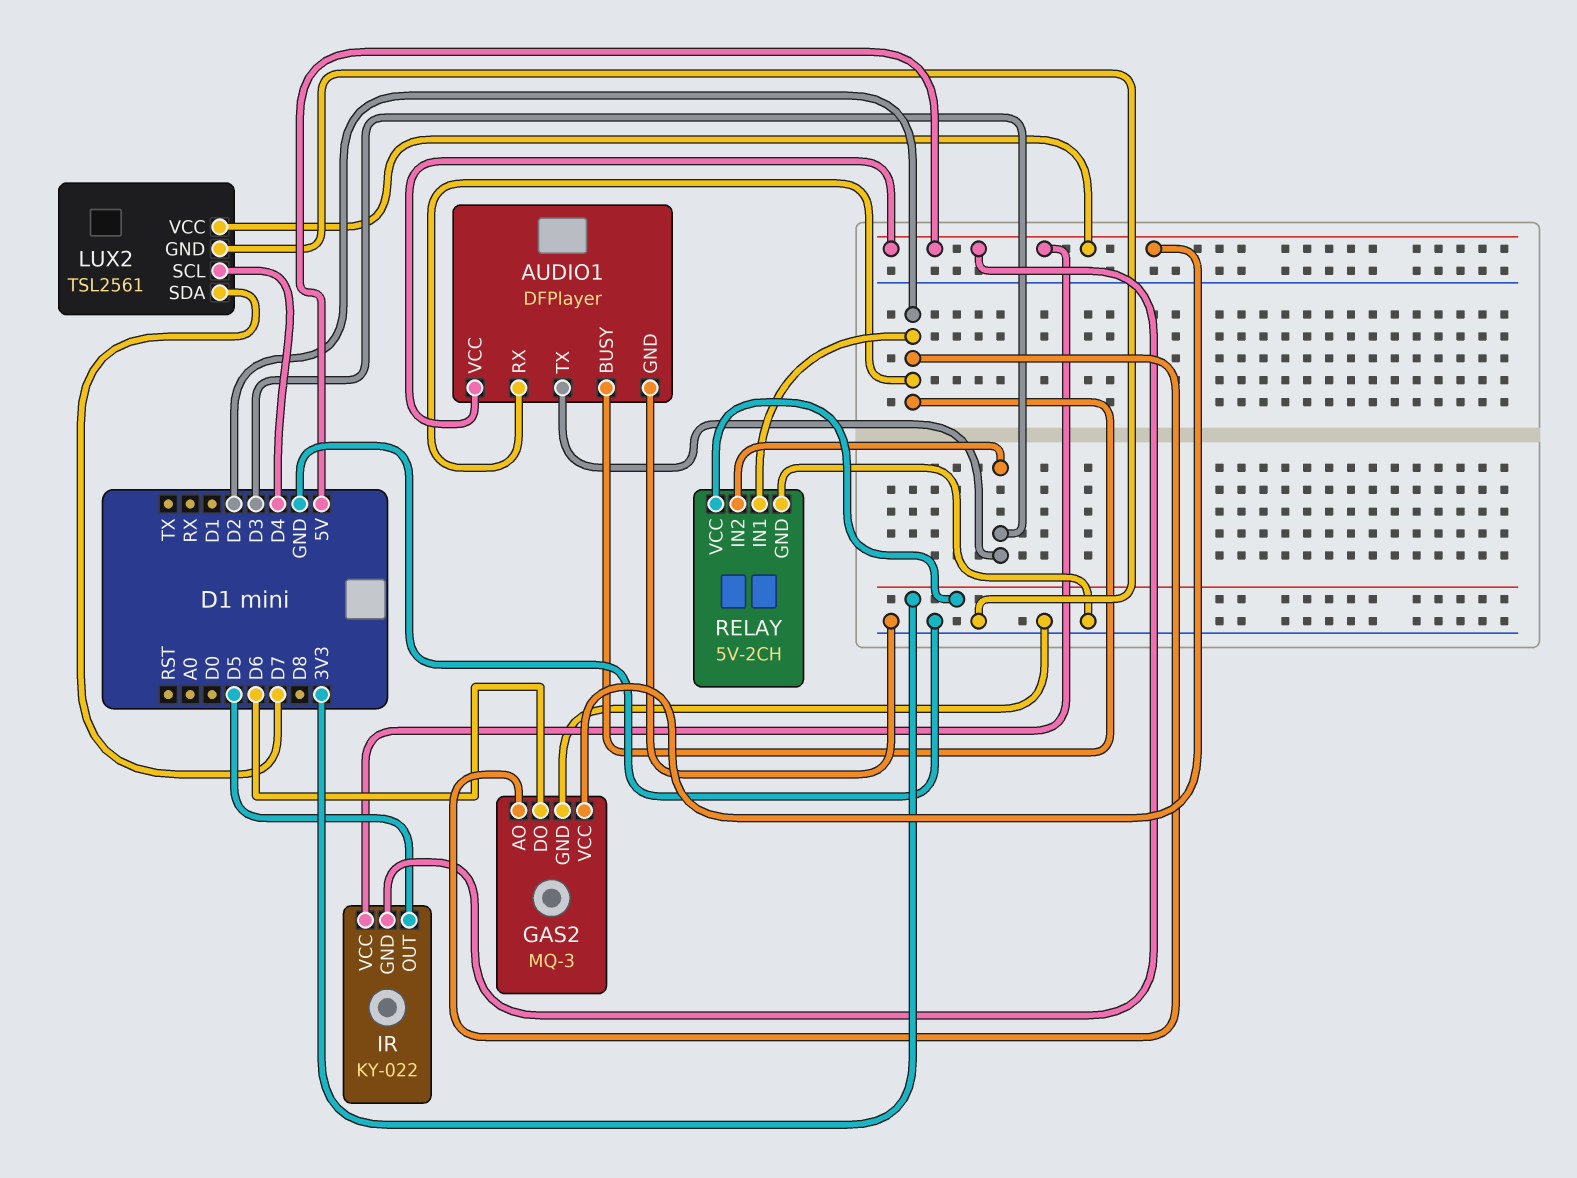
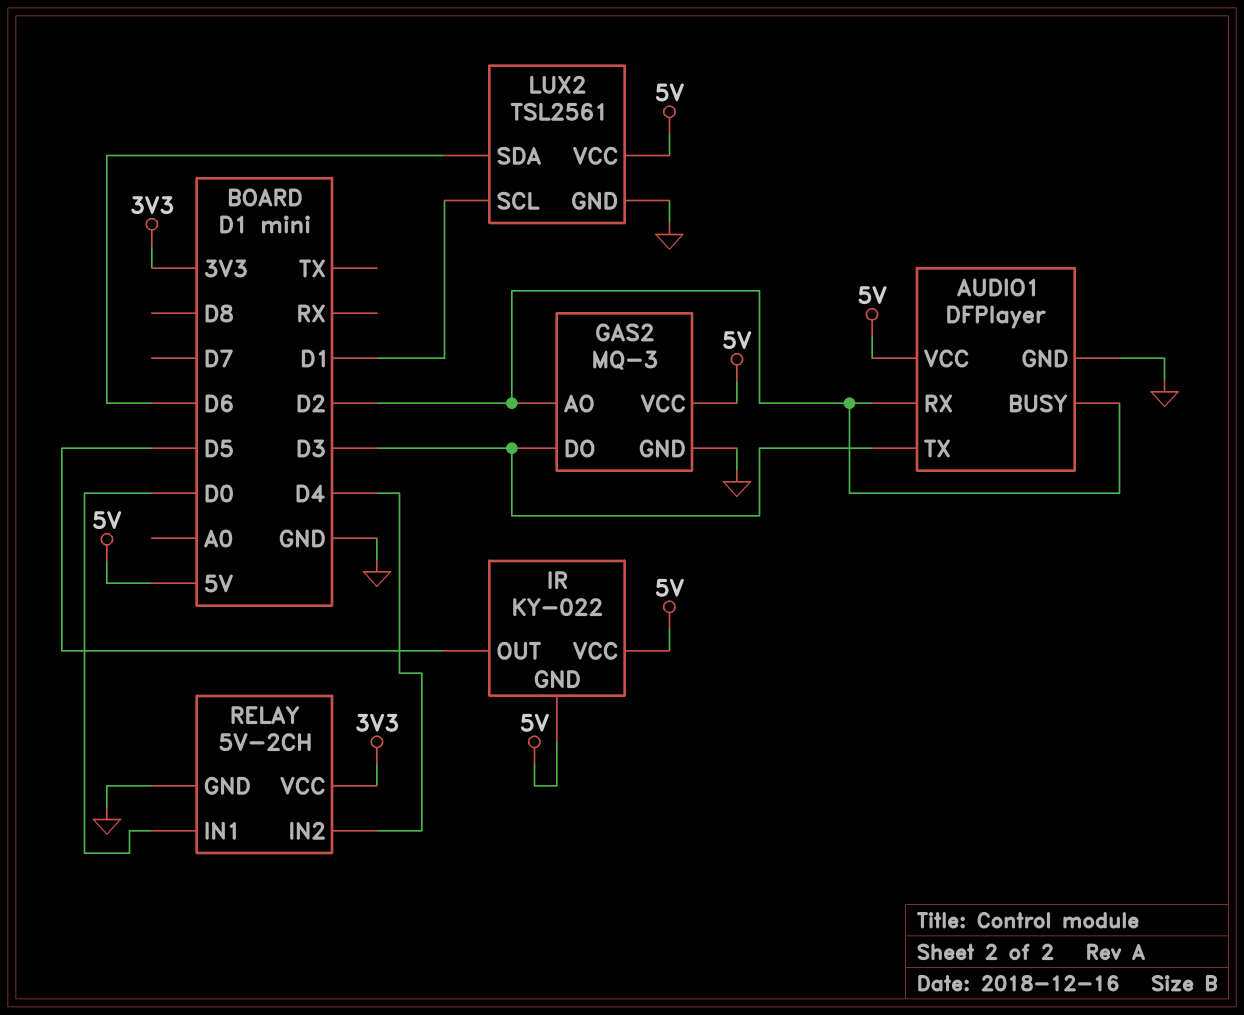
GAS2 pin DO: D6 -> D3
LUX2 pin SCL: D4 -> D1
LUX2 pin SDA: D7 -> D6
RELAY pin IN1: D2 -> D0
RELAY pin IN2: D3 -> D4

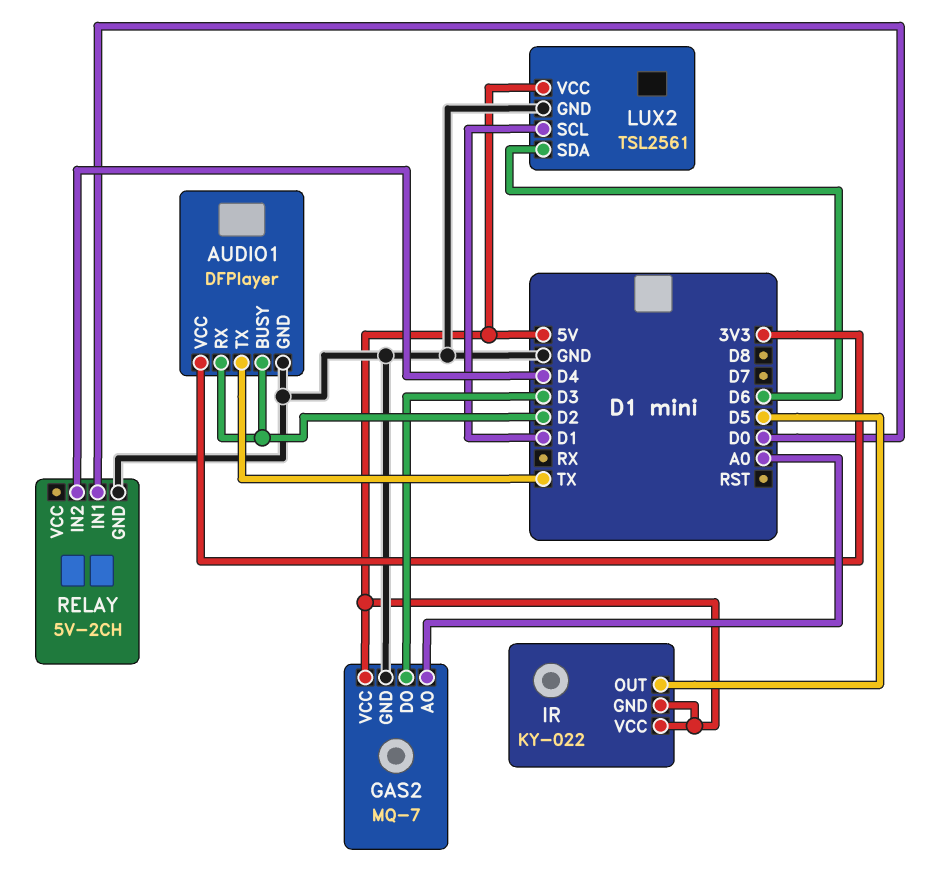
AUDIO1 pin TX: D3 -> TX
AUDIO1 pin VCC: 5V -> 3V3
GAS2: MQ-3 -> MQ-7
GAS2 pin AO: D2 -> A0
RELAY pin VCC: 3V3 -> none

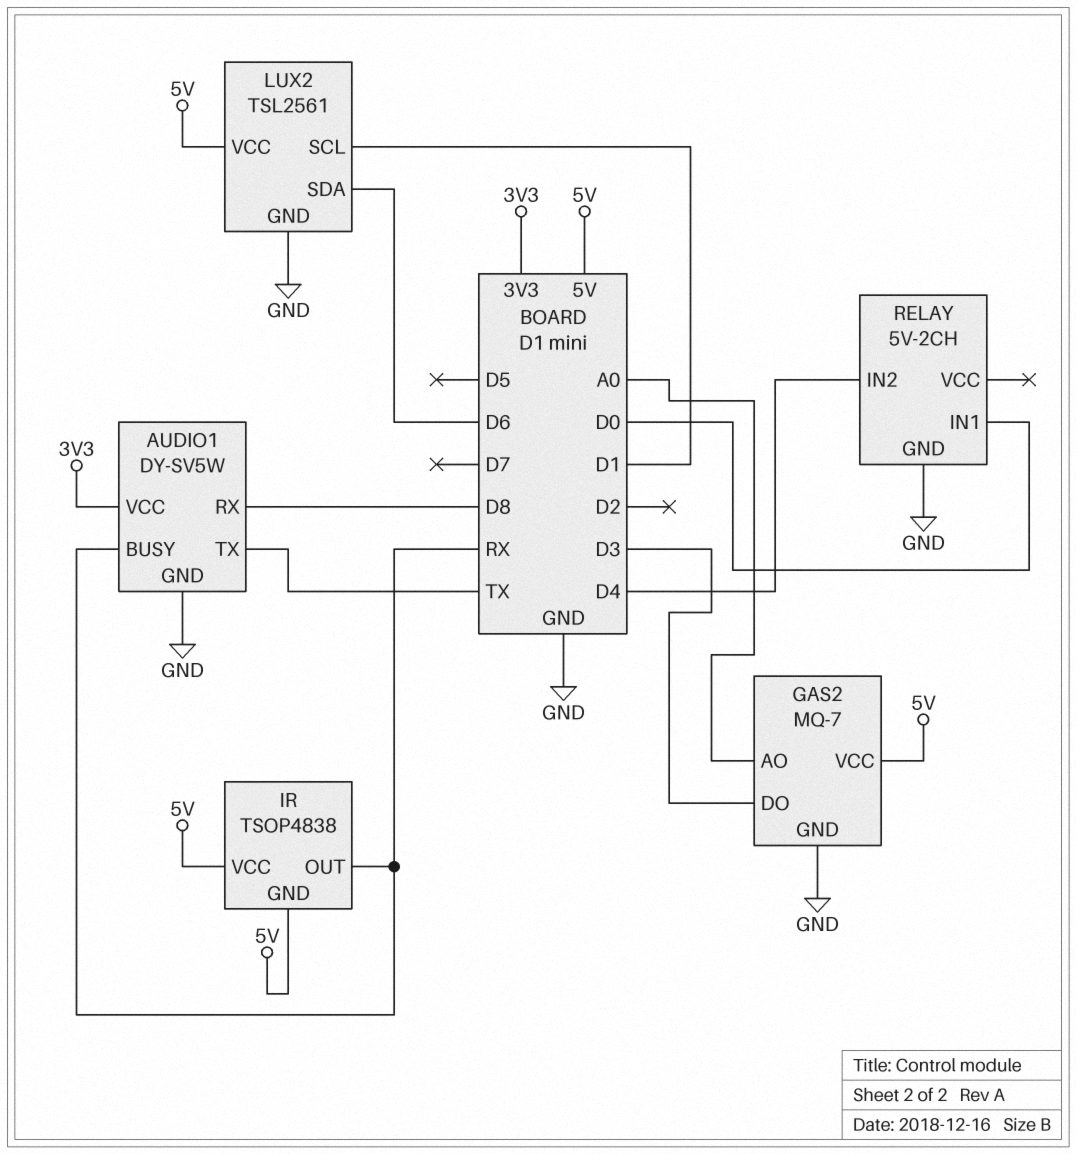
AUDIO1: DFPlayer -> DY-SV5W
AUDIO1 pin BUSY: D2 -> RX
AUDIO1 pin RX: D2 -> D8
IR: KY-022 -> TSOP4838
IR pin OUT: D5 -> RX

